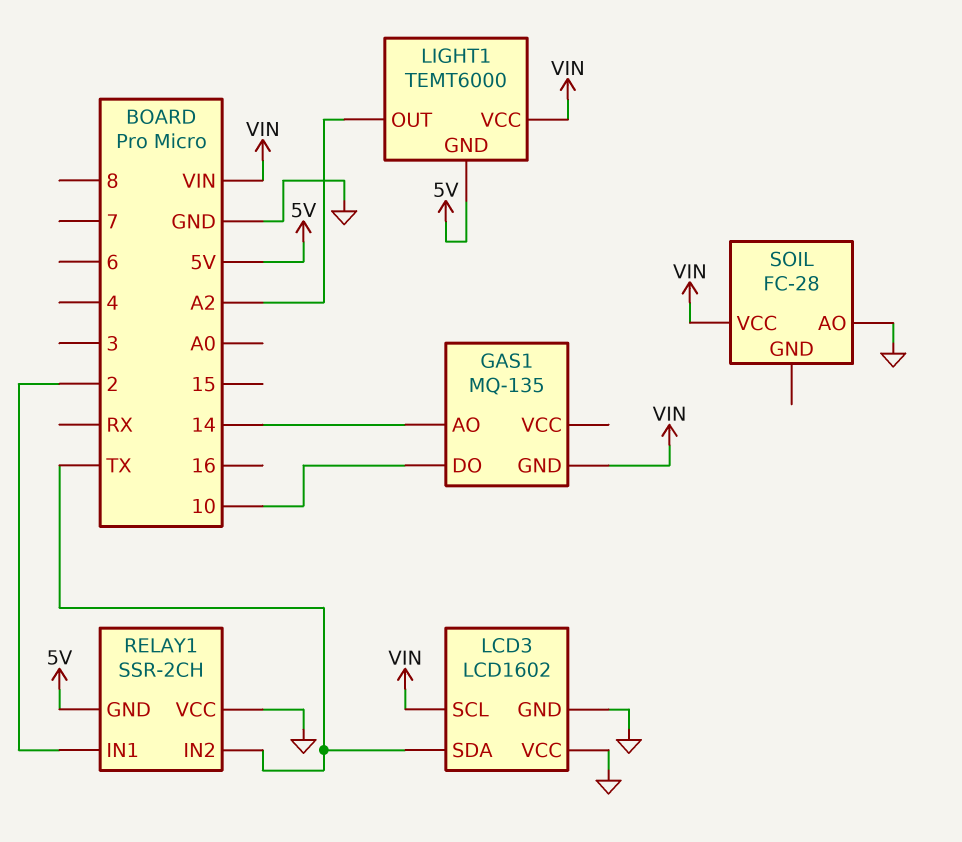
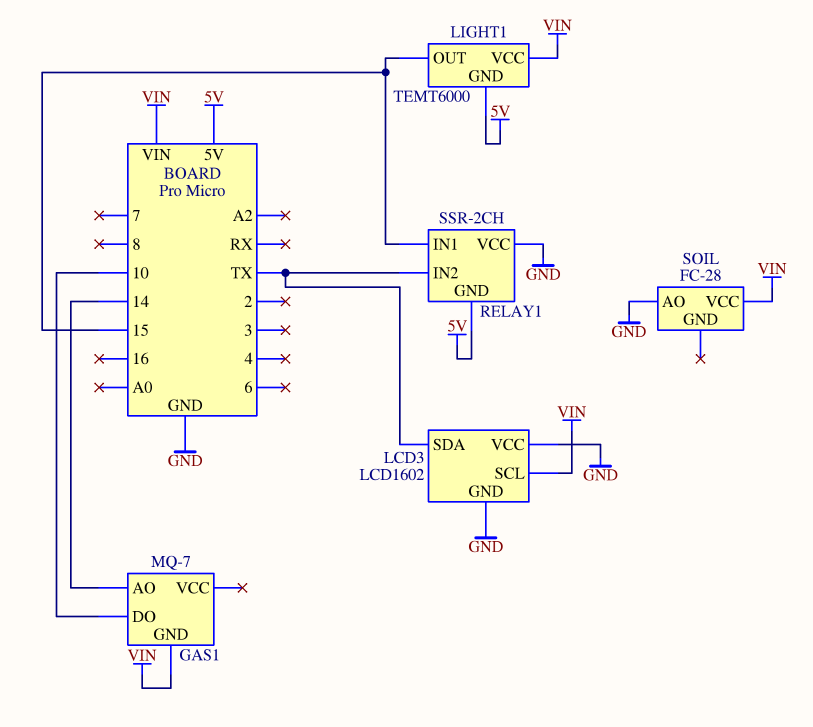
GAS1: MQ-135 -> MQ-7
LIGHT1 pin OUT: A2 -> 15
RELAY1 pin IN1: 2 -> 15

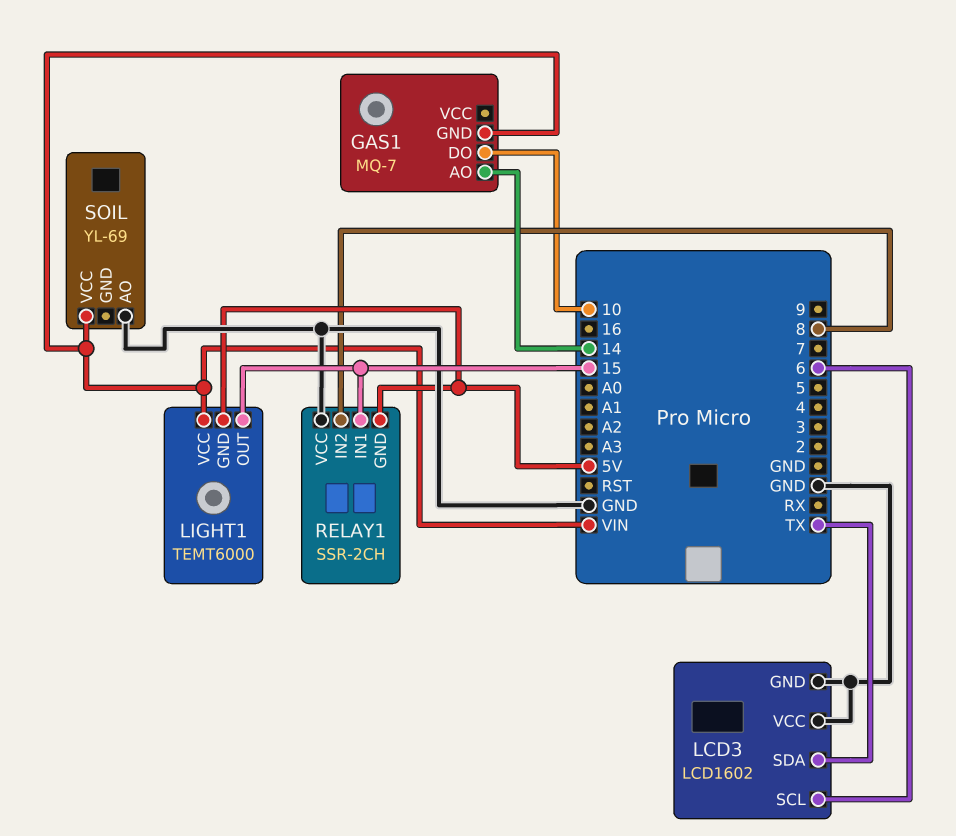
LCD3 pin SCL: VIN -> 6
RELAY1 pin IN2: TX -> 8
SOIL: FC-28 -> YL-69

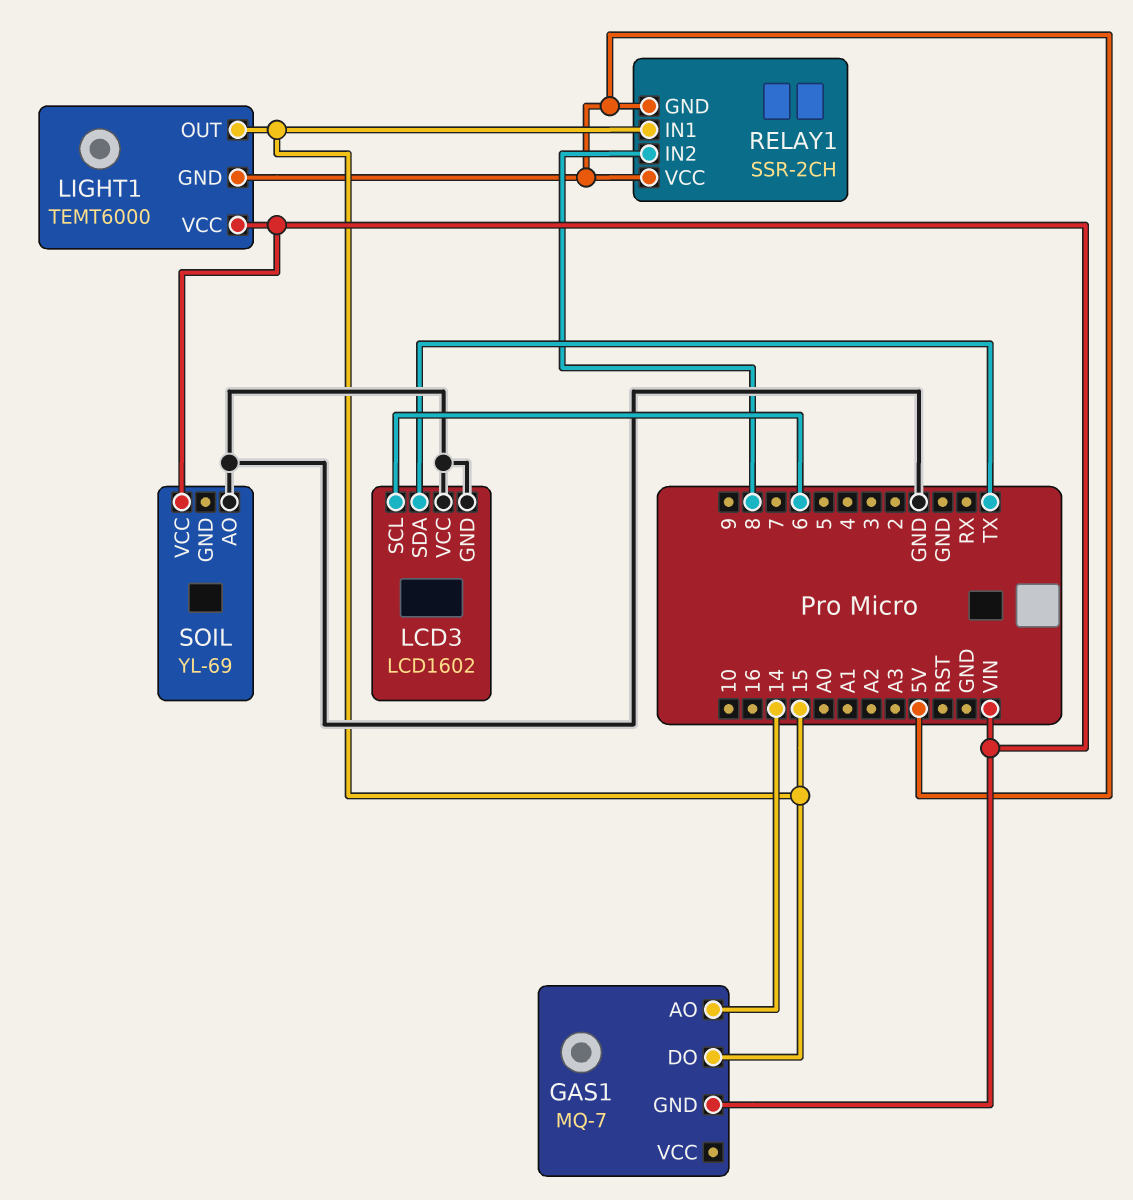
GAS1 pin DO: 10 -> 15
RELAY1 pin VCC: GND -> 5V

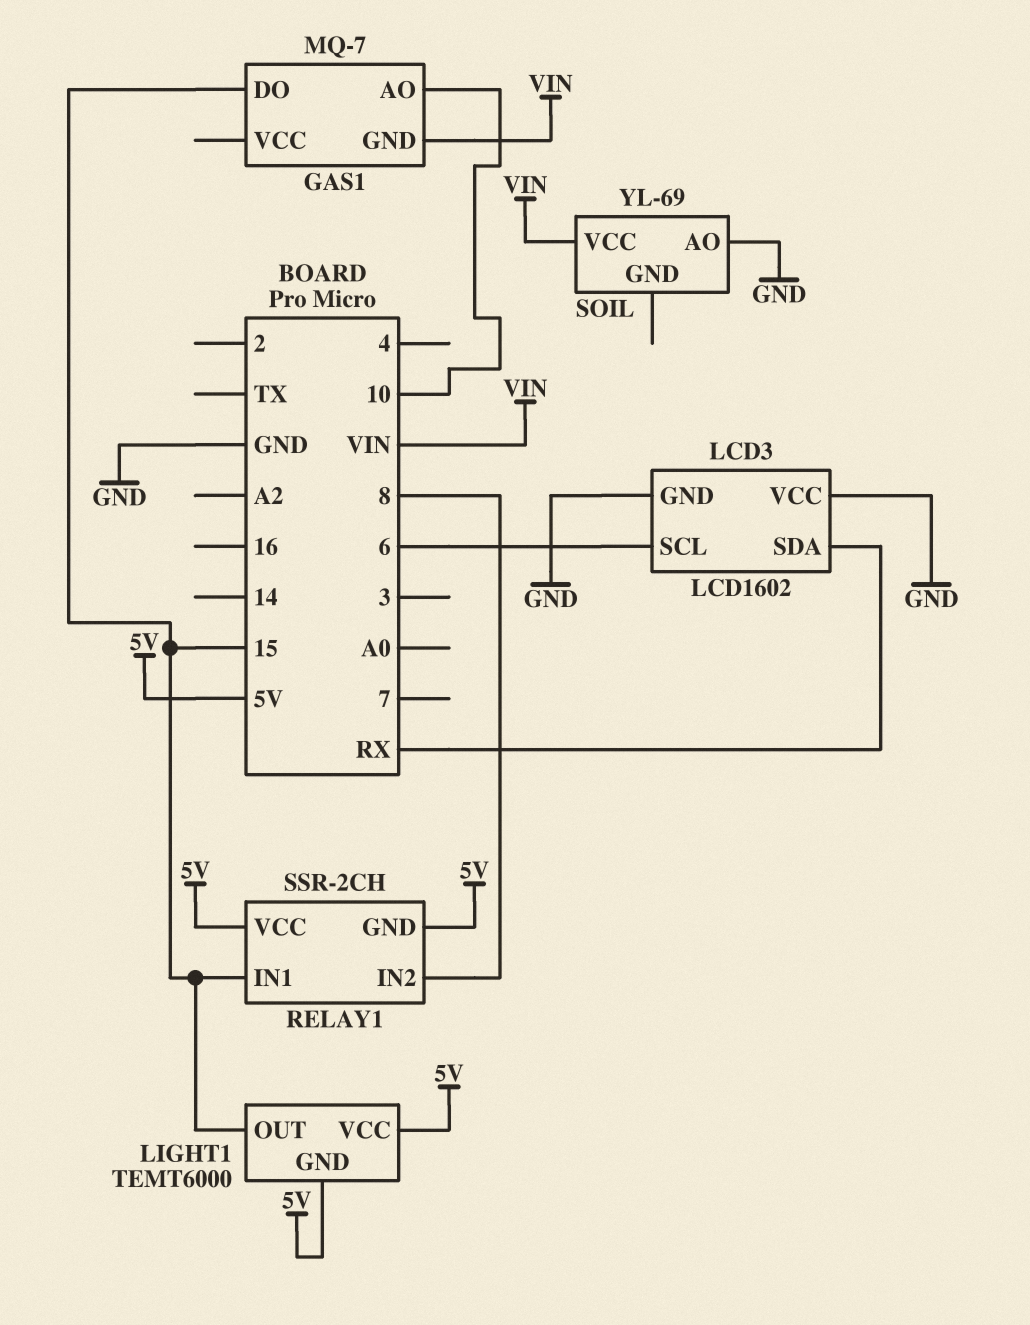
GAS1 pin AO: 14 -> 10
LCD3 pin SDA: TX -> RX
LIGHT1 pin VCC: VIN -> 5V

